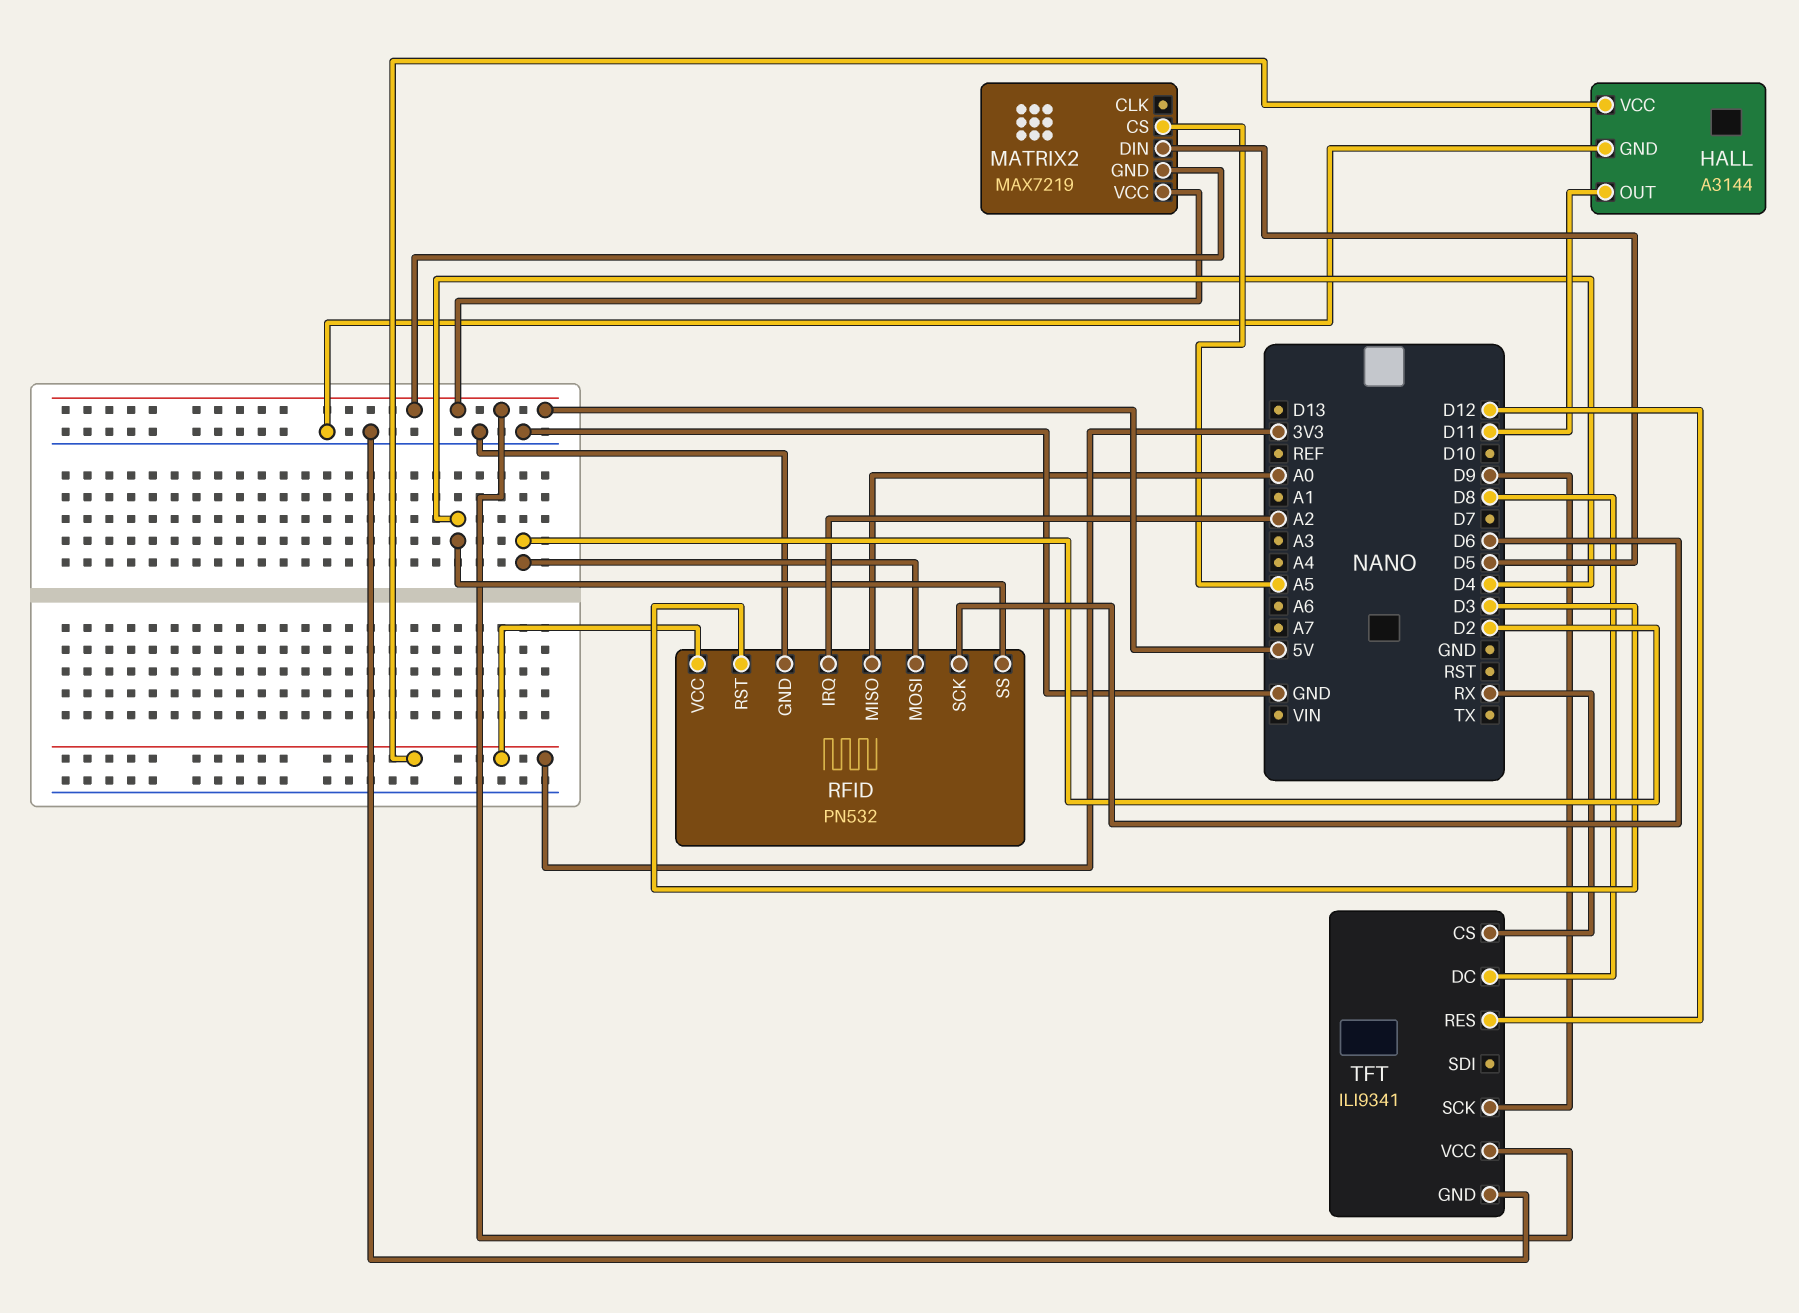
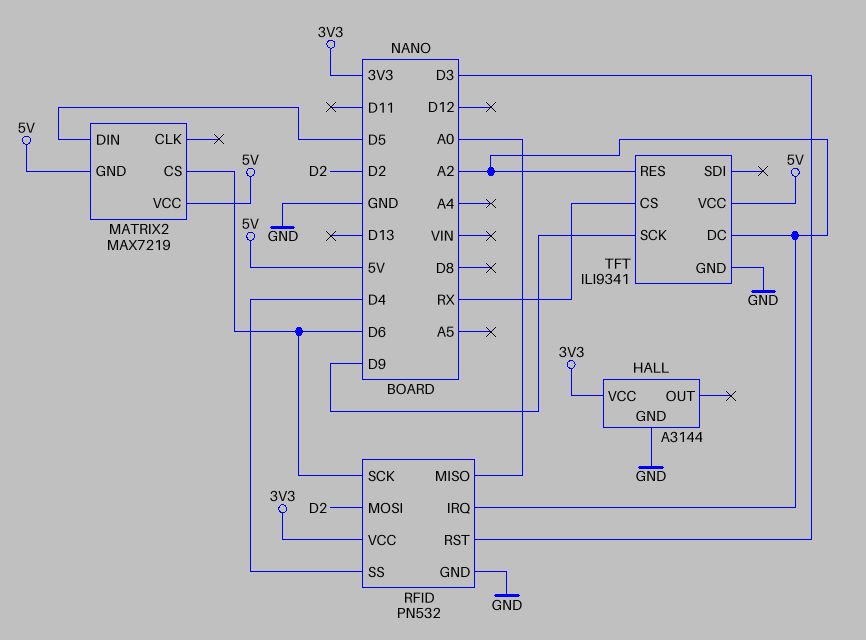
HALL pin OUT: D11 -> none
MATRIX2 pin CS: A5 -> D6
TFT pin DC: D8 -> A2
TFT pin RES: D12 -> A2

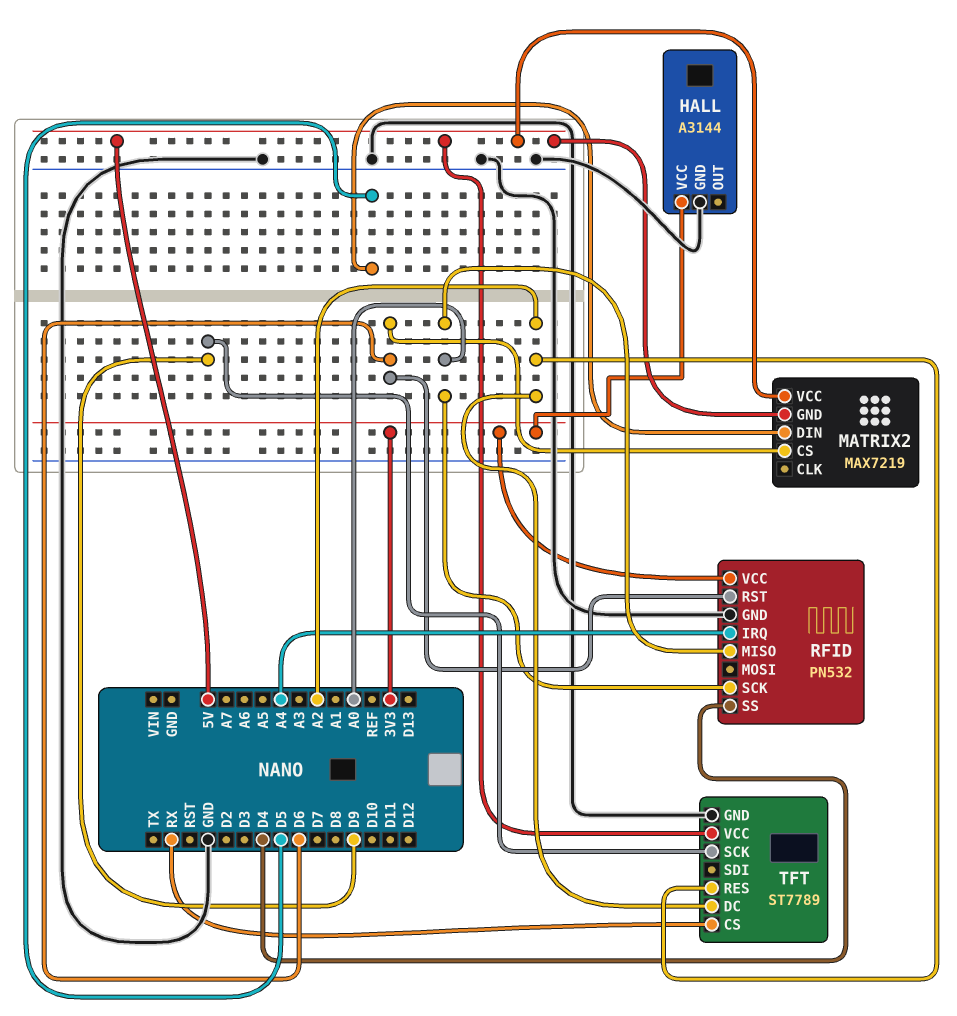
RFID pin IRQ: A2 -> A4
RFID pin MOSI: D2 -> none
RFID pin RST: D3 -> D6
RFID pin SCK: D6 -> A0
TFT: ILI9341 -> ST7789

